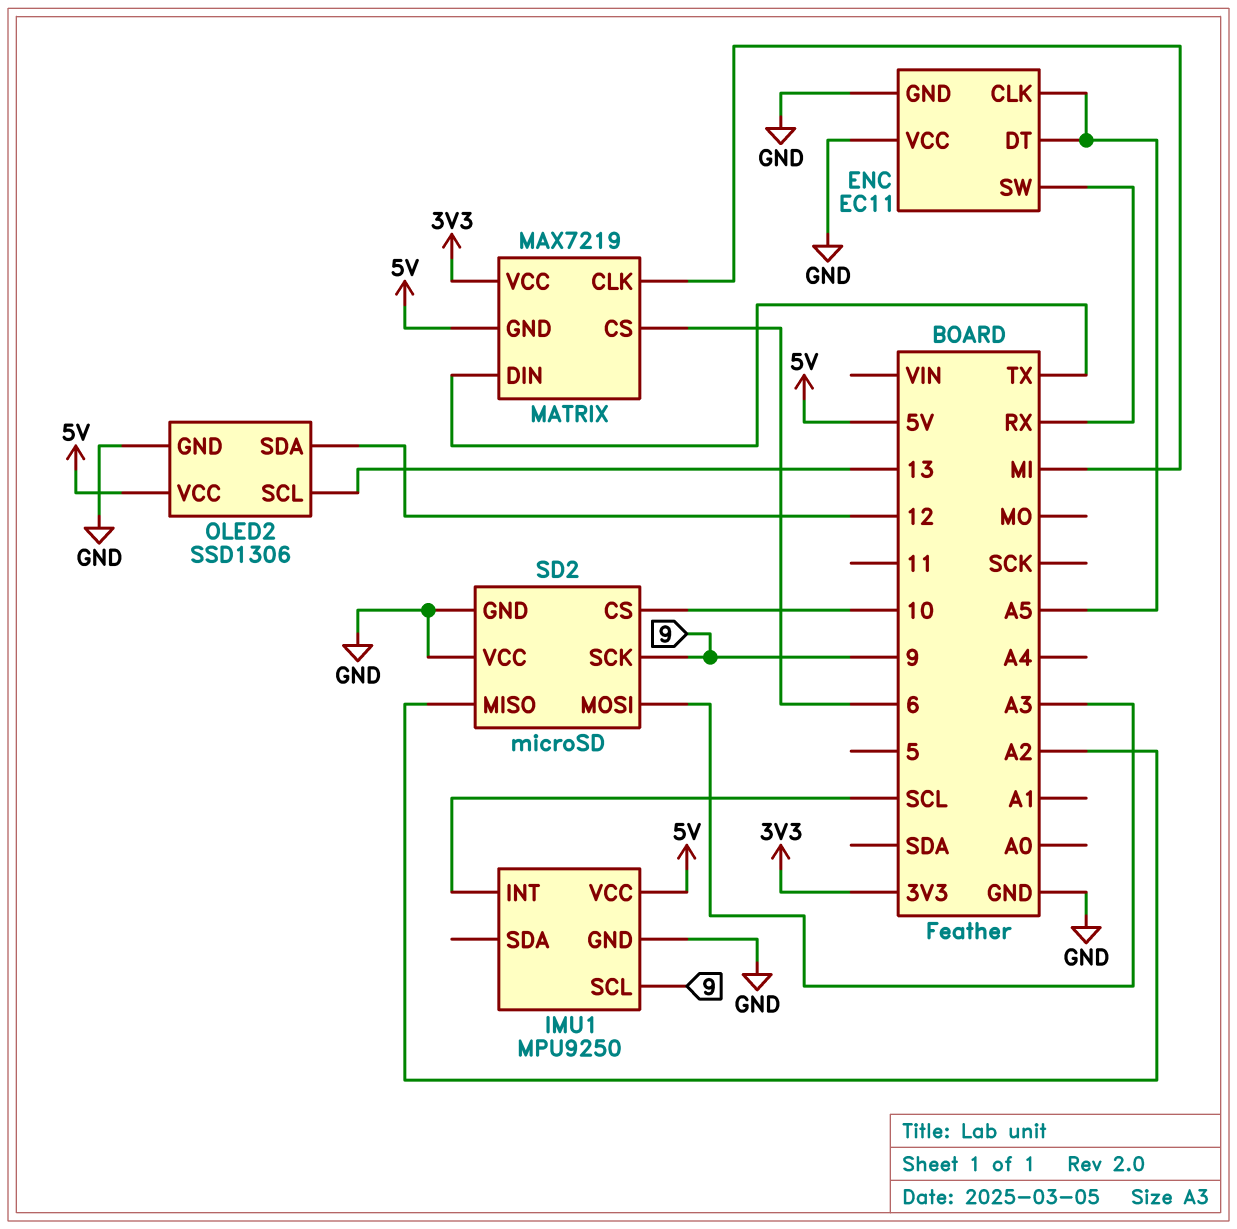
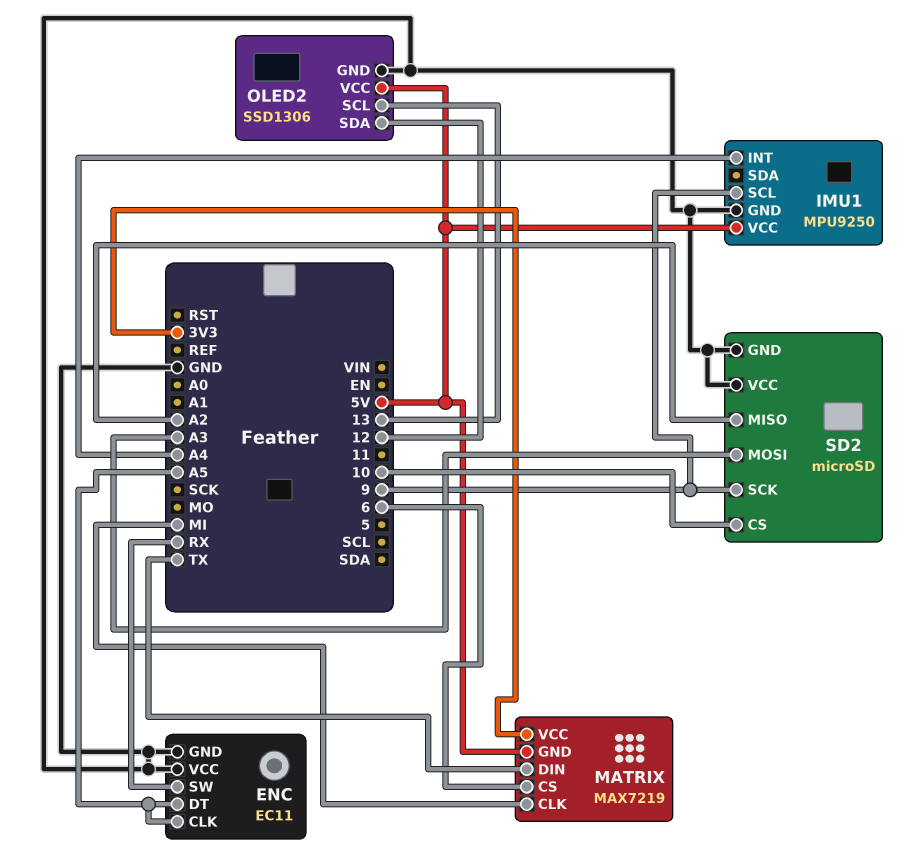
IMU1 pin INT: SCL -> A4

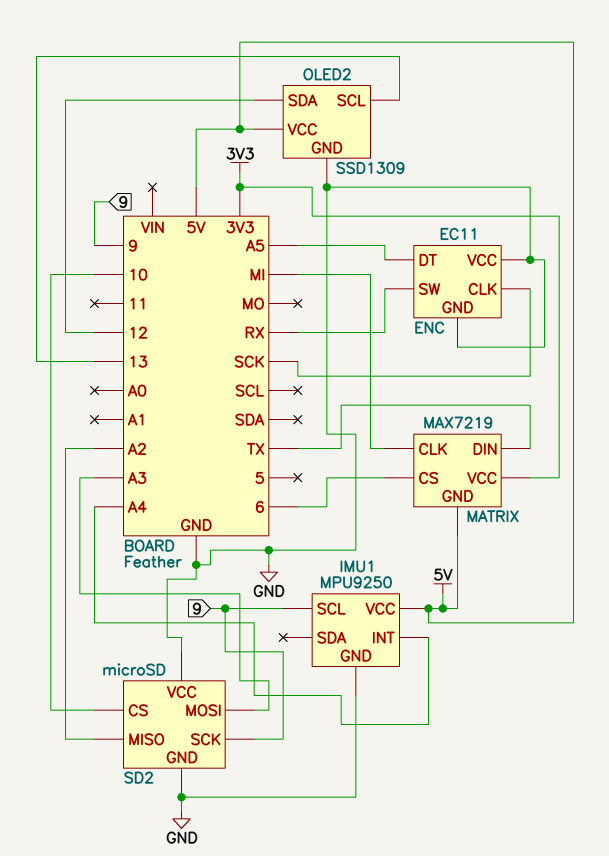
ENC pin CLK: A5 -> SCK
OLED2: SSD1306 -> SSD1309

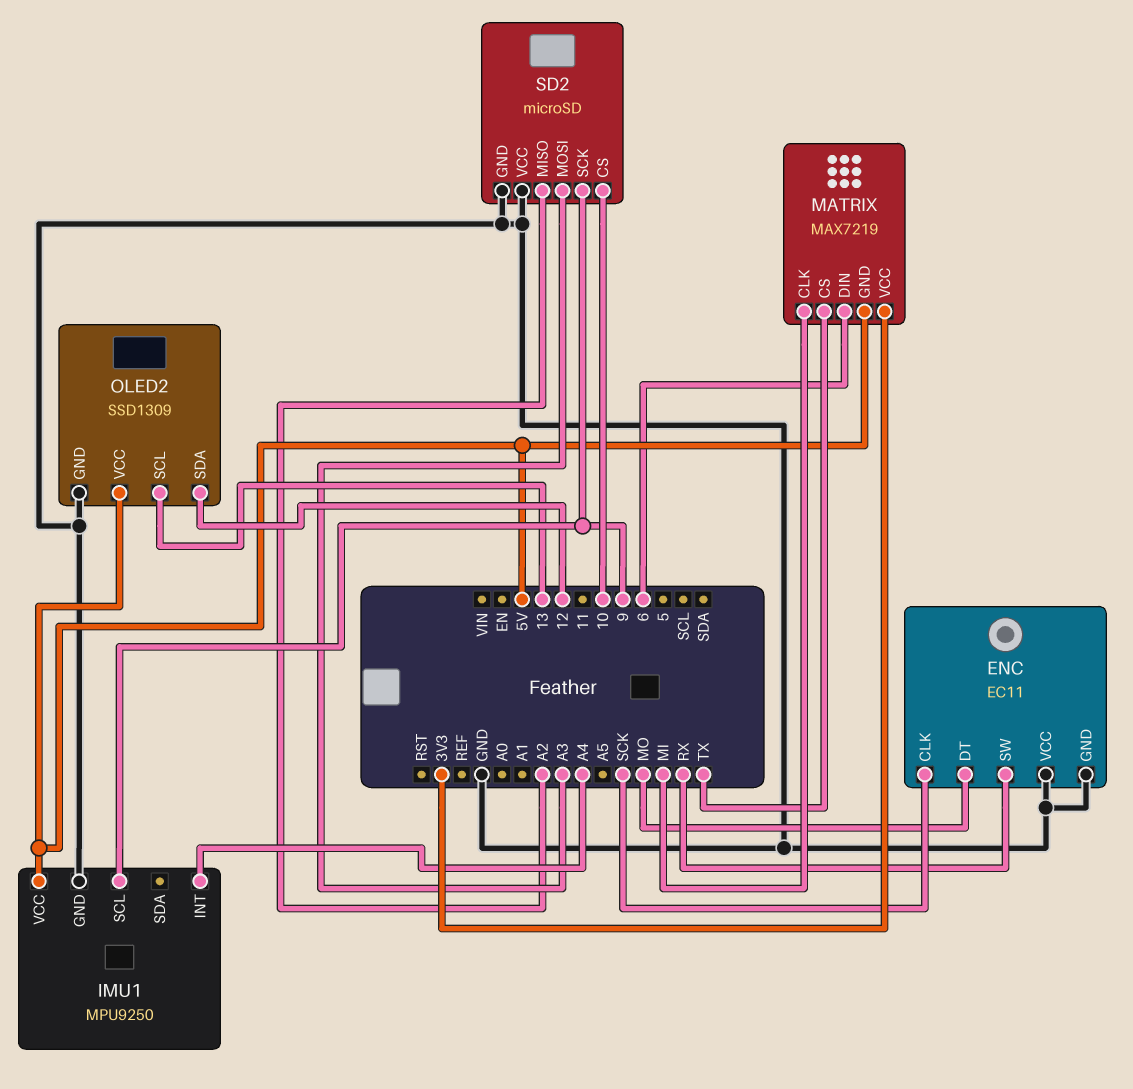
ENC pin DT: A5 -> MO
MATRIX pin CS: 6 -> TX
MATRIX pin DIN: TX -> 6

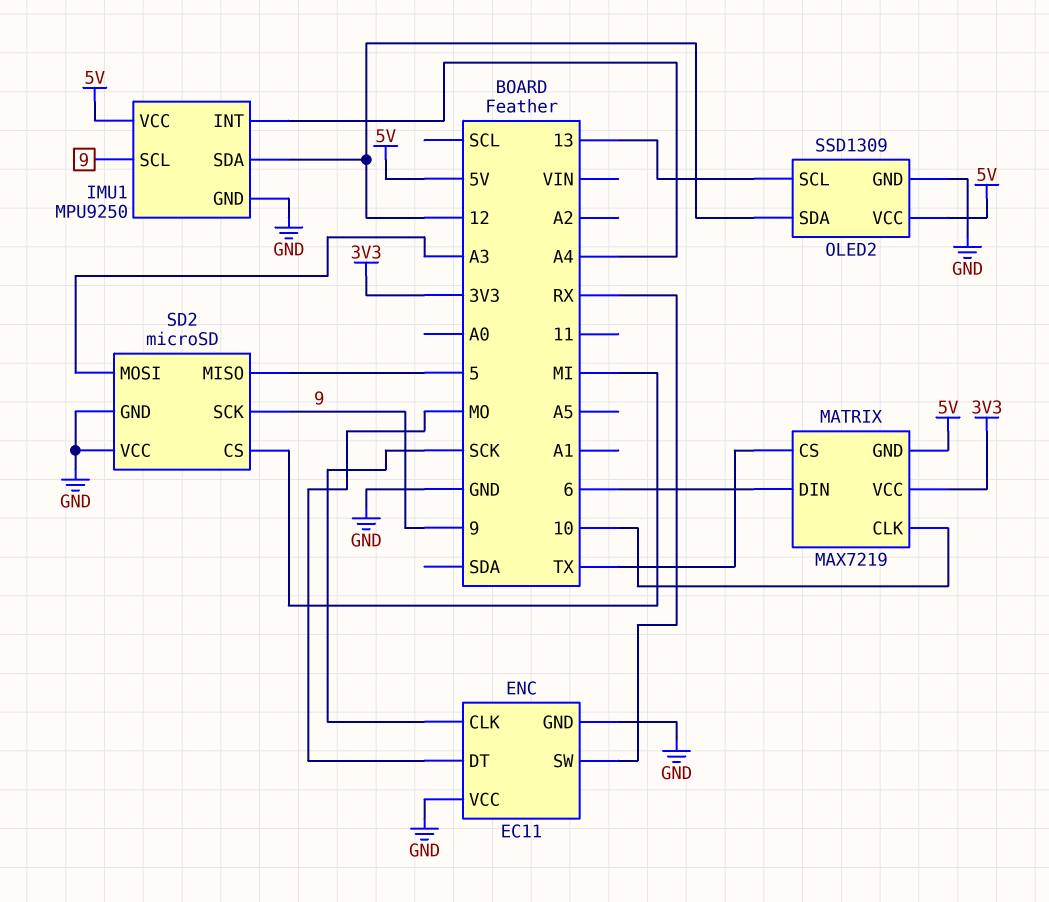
IMU1 pin SDA: none -> 12
MATRIX pin CLK: MI -> 10
SD2 pin CS: 10 -> MI
SD2 pin MISO: A2 -> 5

